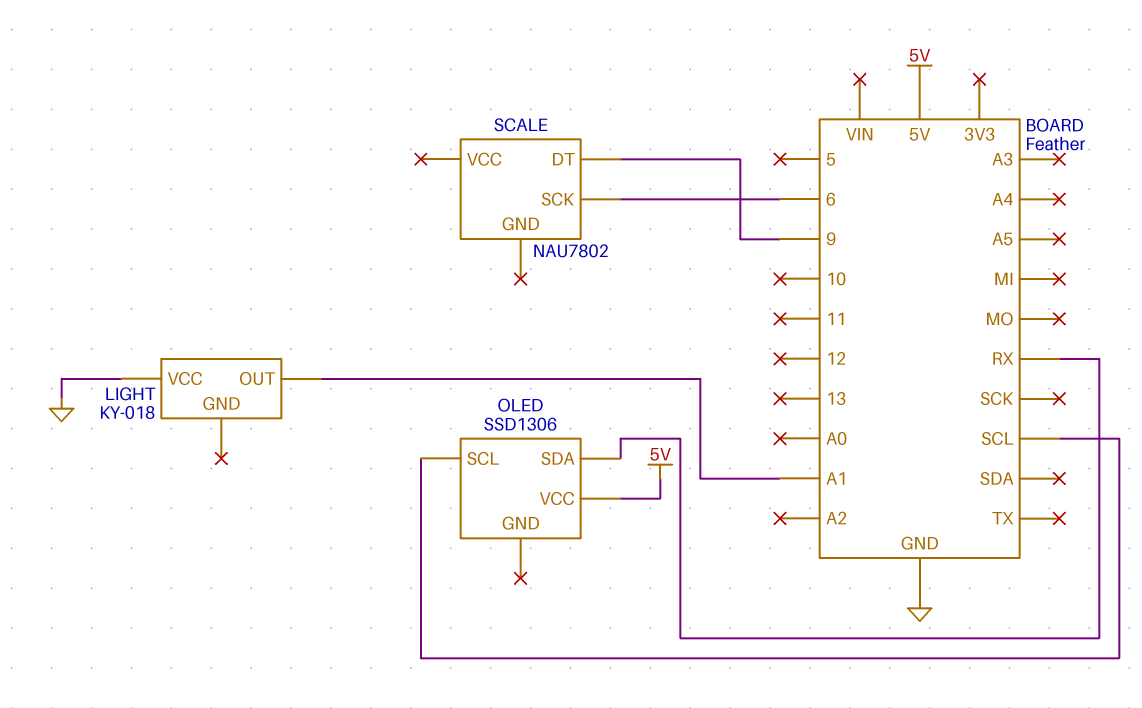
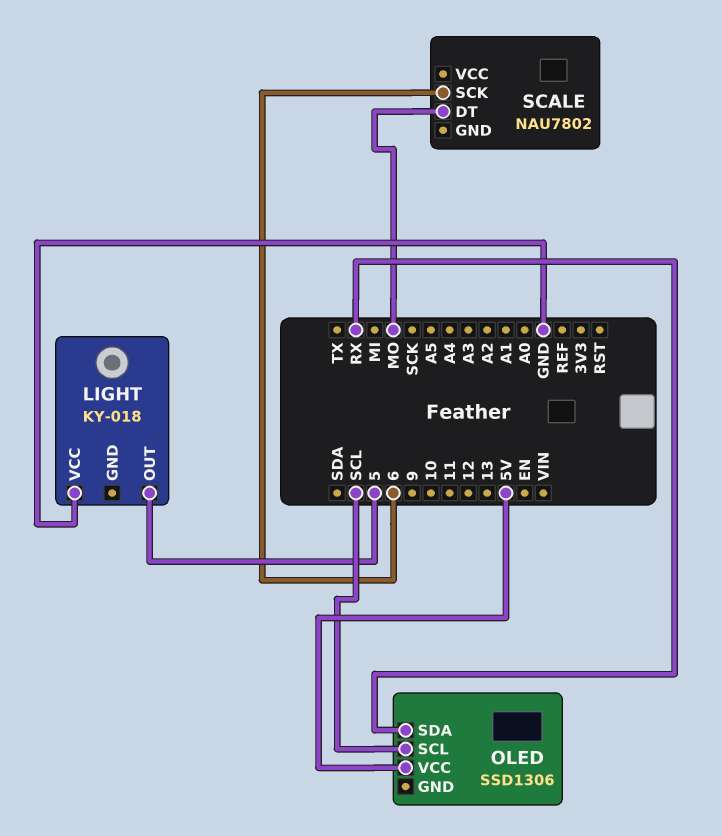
LIGHT pin OUT: A1 -> 5
SCALE pin DT: 9 -> MO

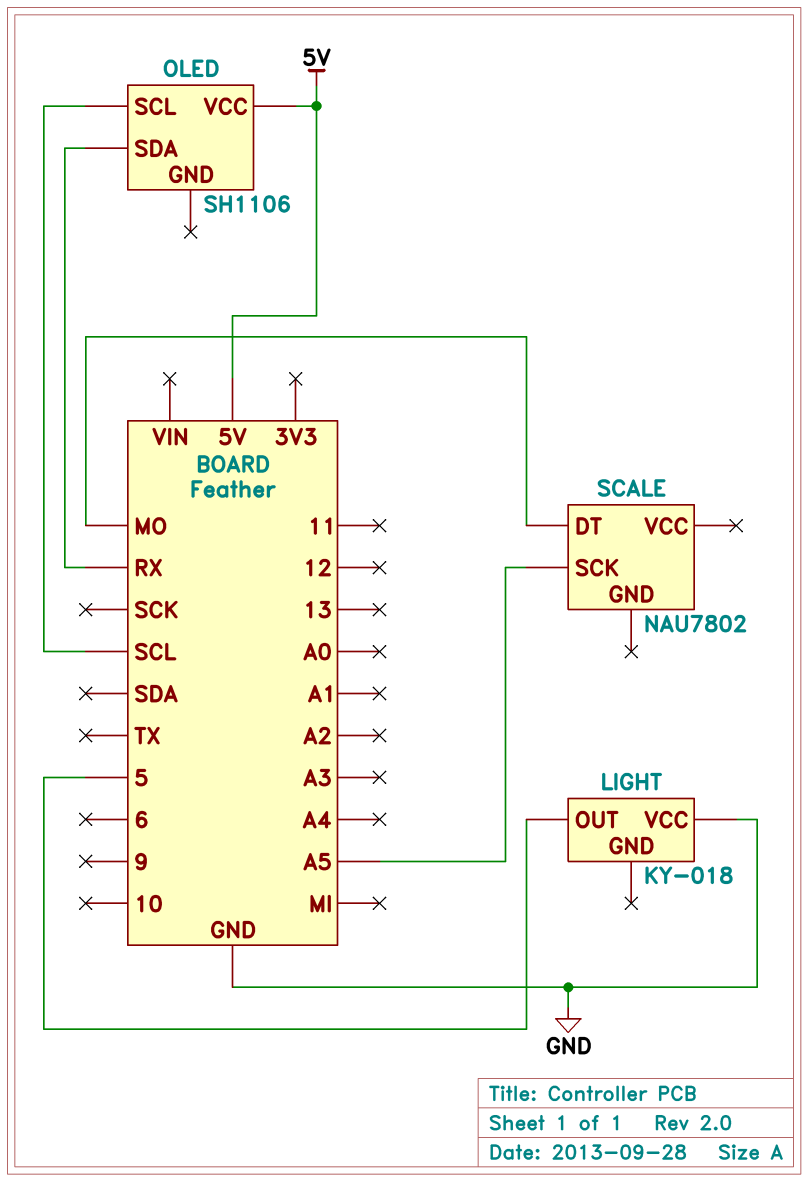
OLED: SSD1306 -> SH1106
SCALE pin SCK: 6 -> A5

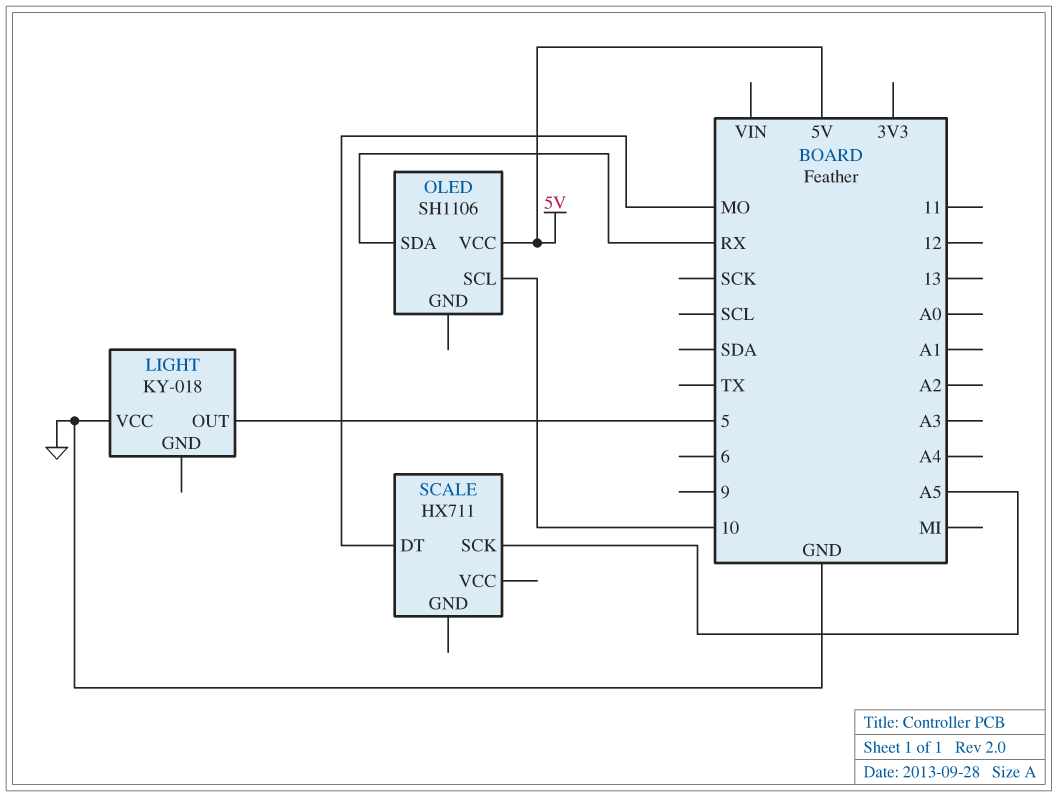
OLED pin SCL: SCL -> 10
SCALE: NAU7802 -> HX711

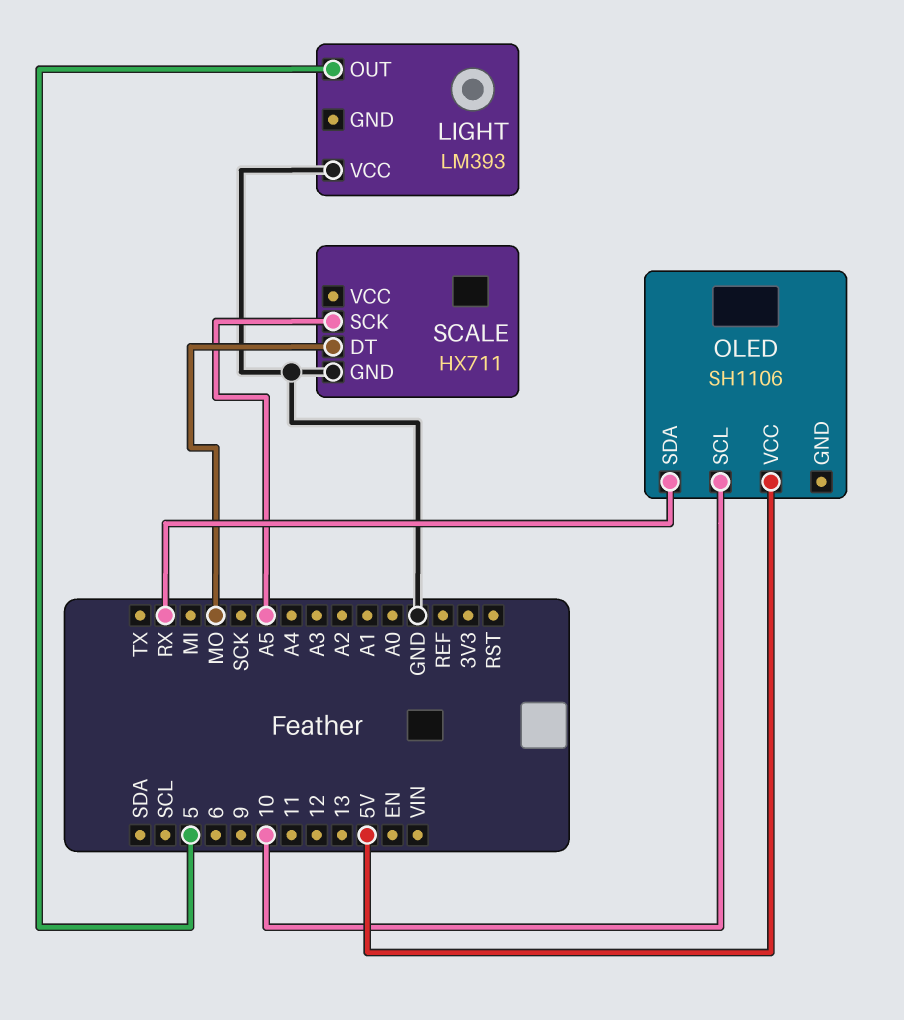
LIGHT: KY-018 -> LM393
SCALE pin GND: none -> GND

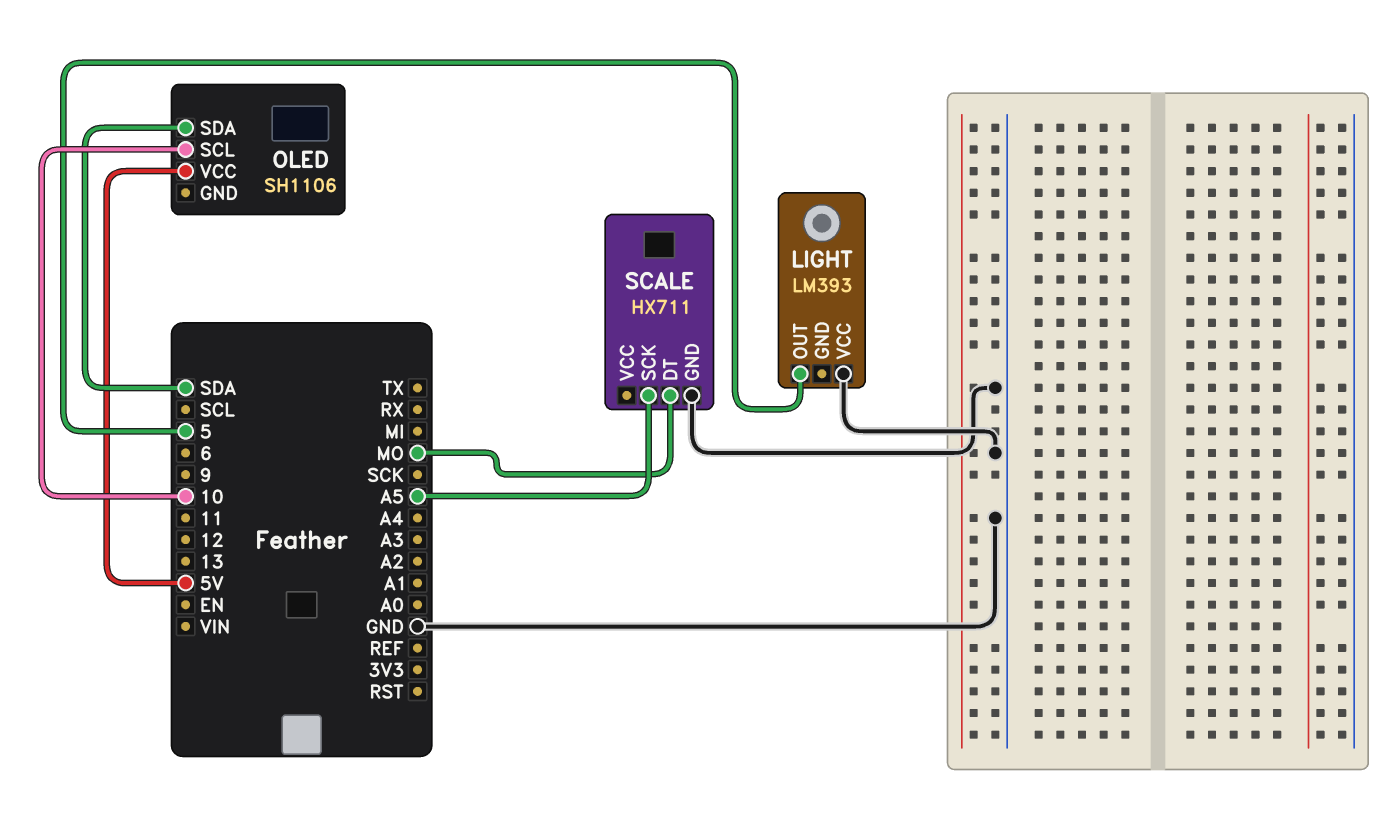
OLED pin SDA: RX -> SDA

